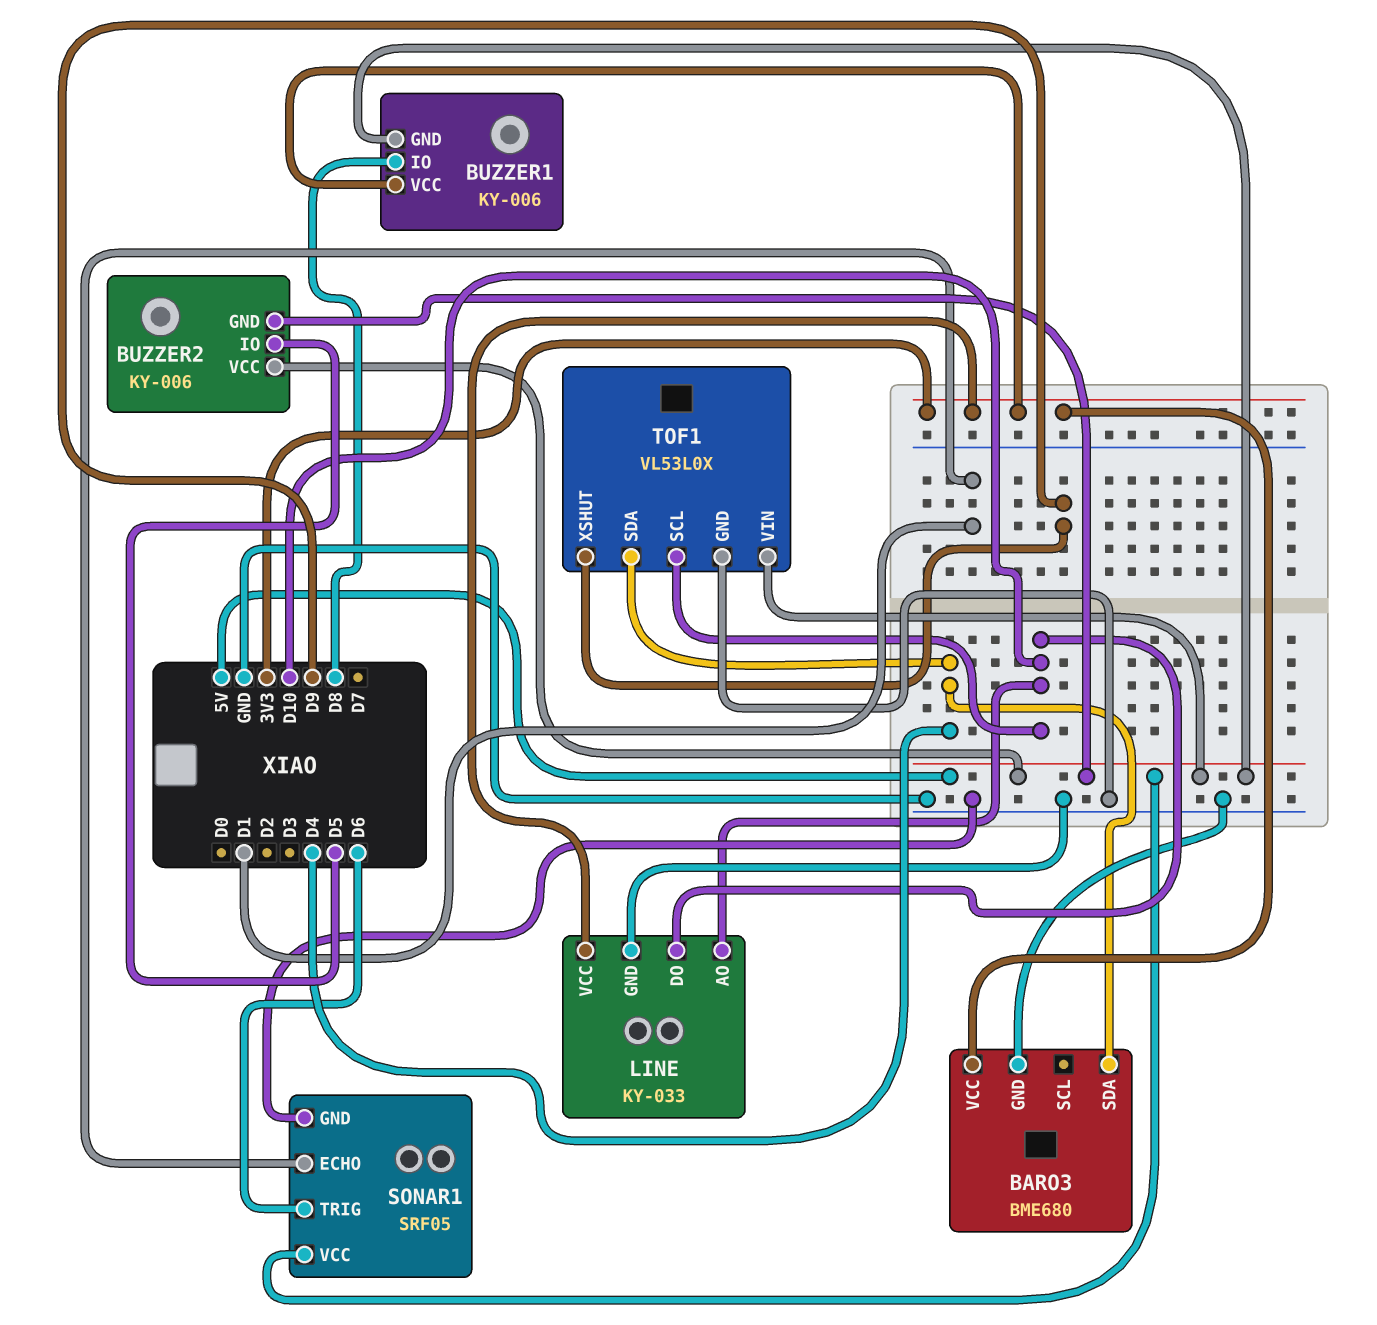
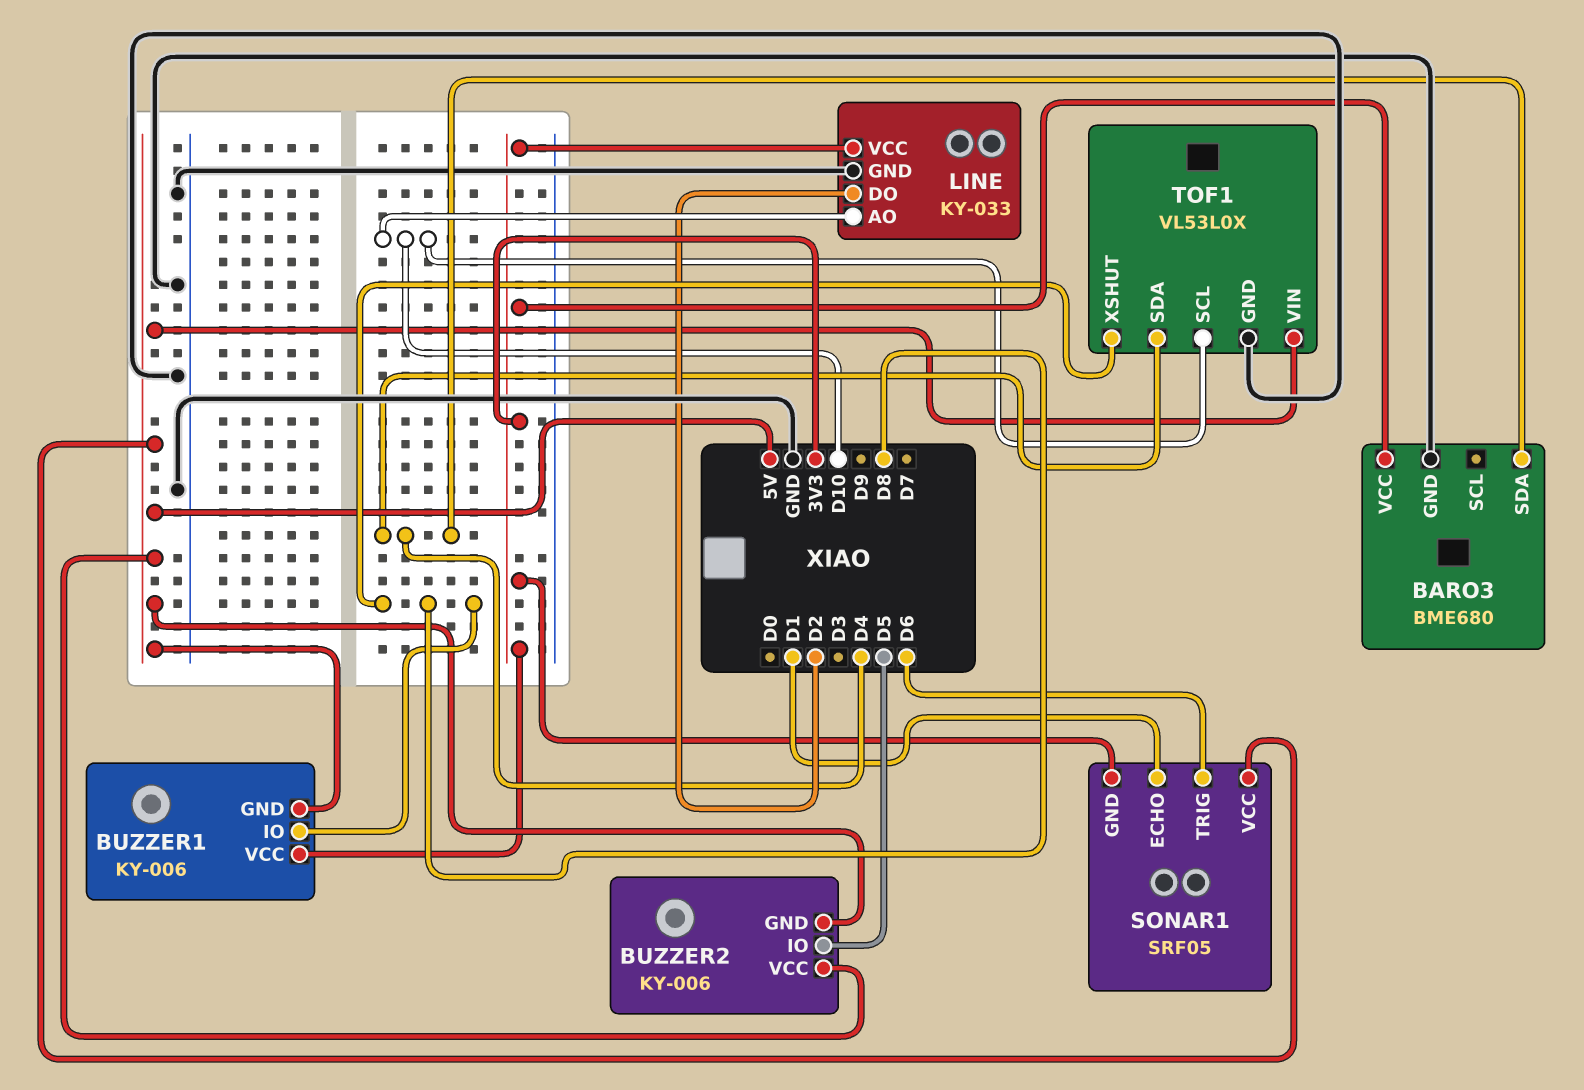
LINE pin DO: D10 -> D2
SONAR1 pin GND: GND -> 3V3
TOF1 pin XSHUT: D9 -> D8

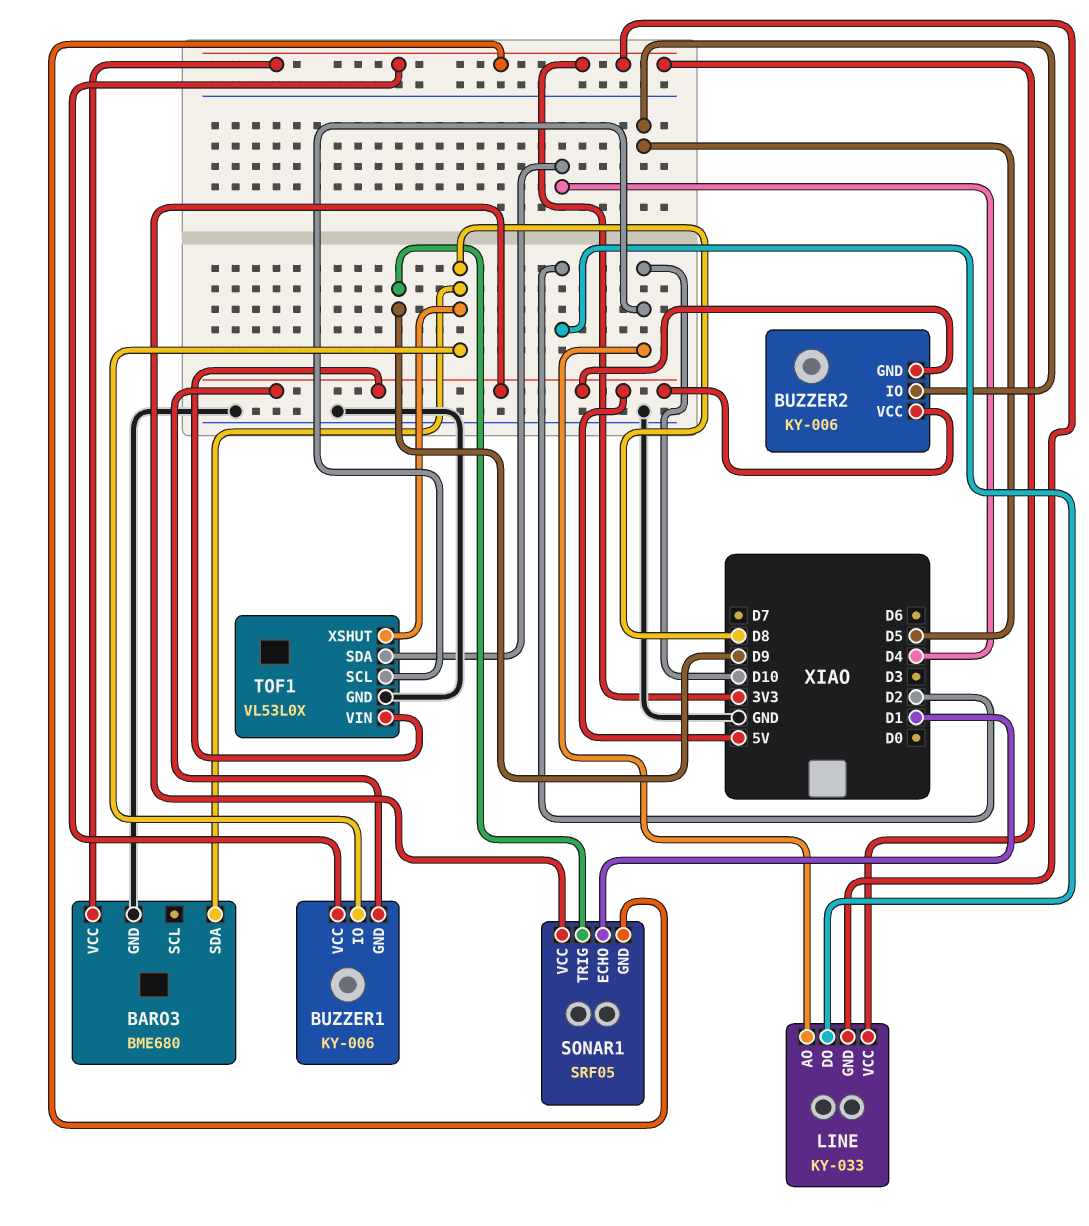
BARO3 pin SDA: D4 -> D8
LINE pin GND: GND -> 3V3
SONAR1 pin TRIG: D6 -> D9

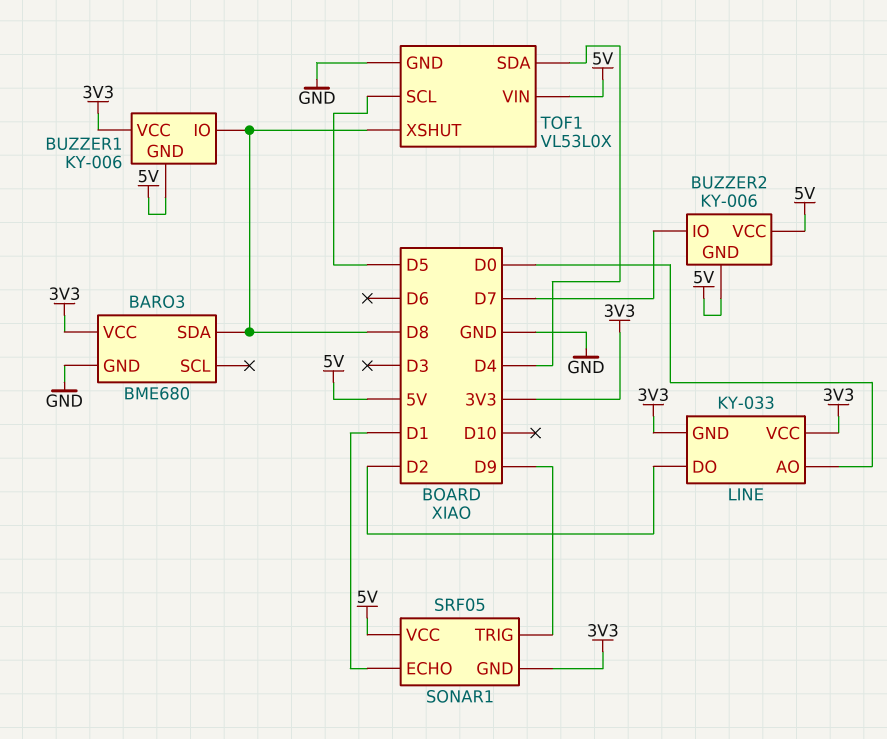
BUZZER2 pin IO: D5 -> D7
LINE pin AO: D10 -> D0
TOF1 pin SCL: D10 -> D5

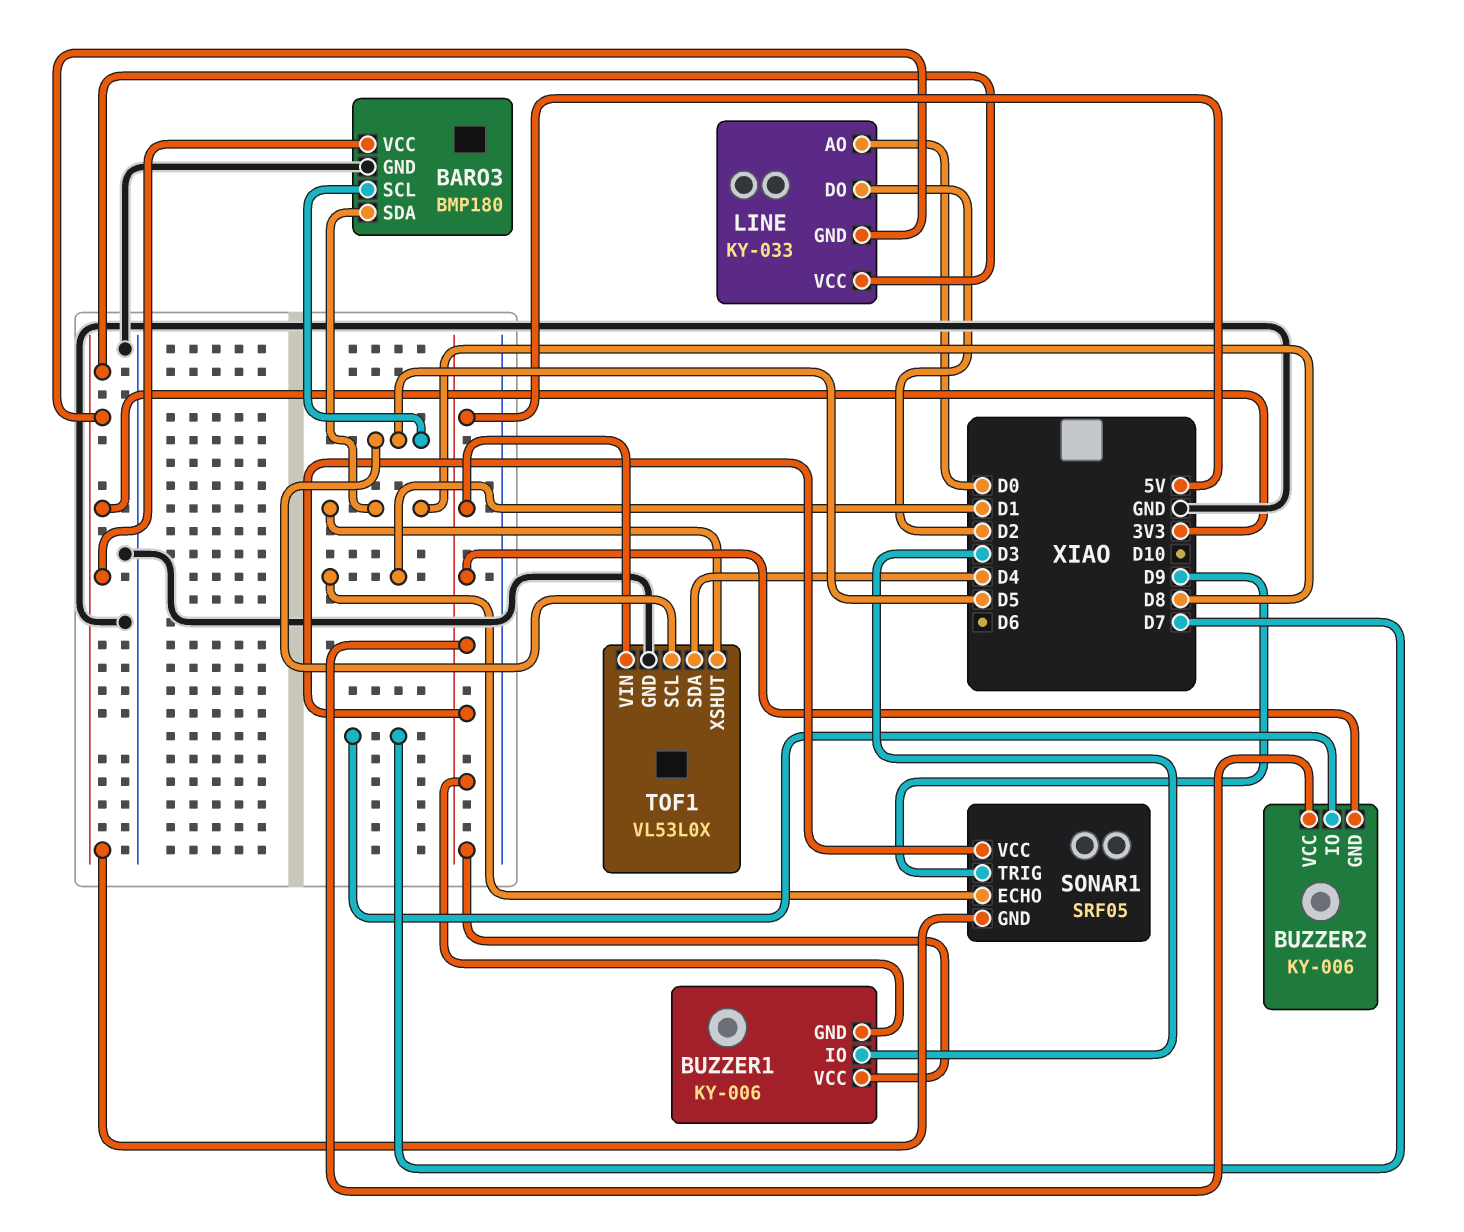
BARO3: BME680 -> BMP180
BARO3 pin SCL: none -> D5
BUZZER1 pin IO: D8 -> D3
BUZZER1 pin VCC: 3V3 -> 5V

